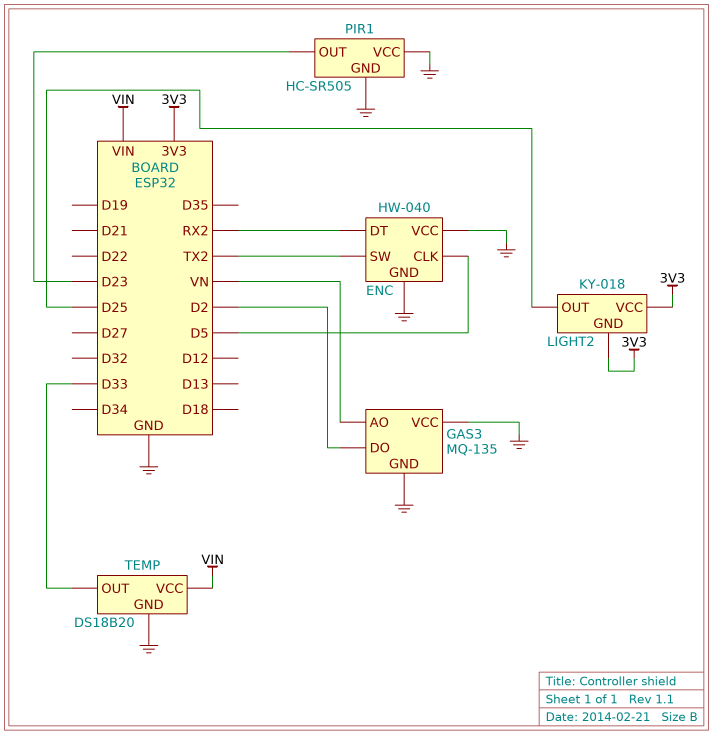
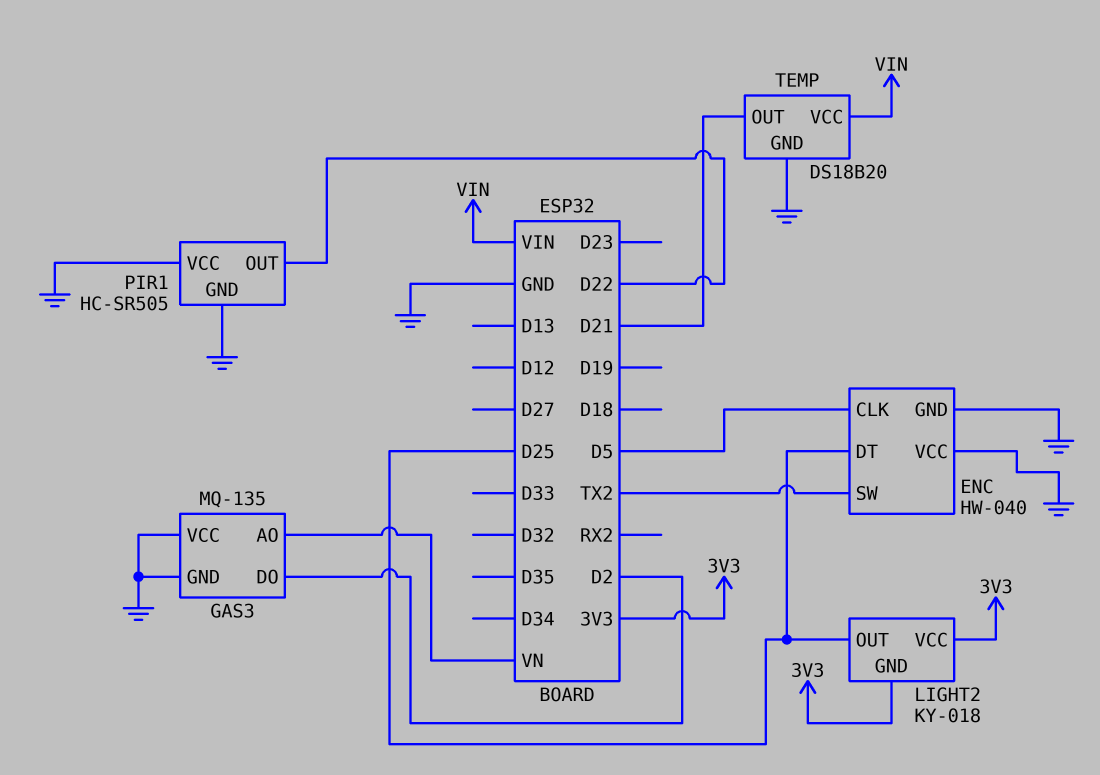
ENC pin DT: RX2 -> D25
PIR1 pin OUT: D23 -> D22
TEMP pin OUT: D33 -> D21

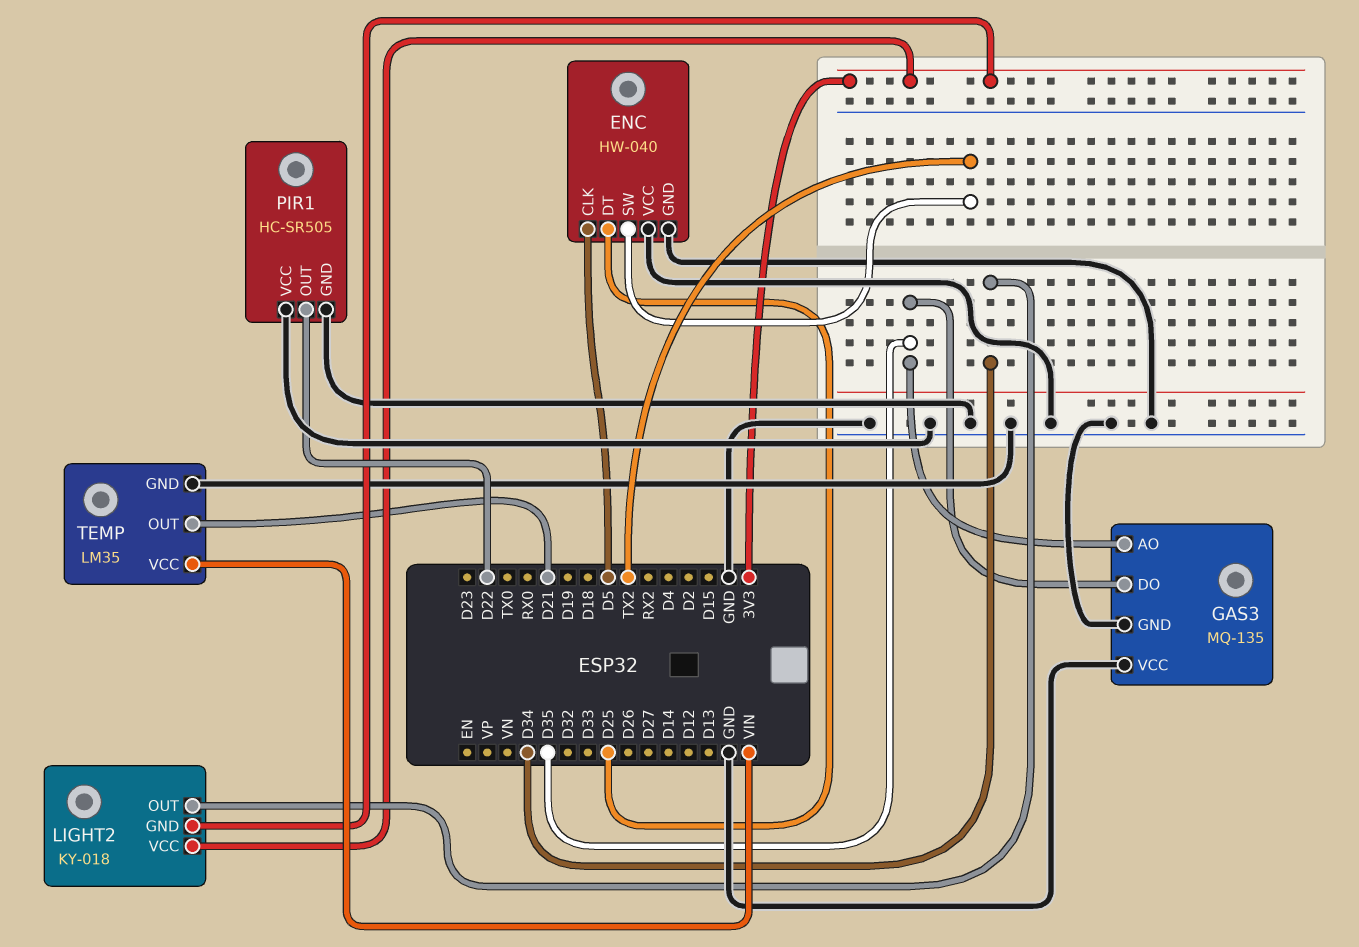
GAS3 pin AO: VN -> D35
GAS3 pin DO: D2 -> D35
LIGHT2 pin OUT: D25 -> D34
TEMP: DS18B20 -> LM35

